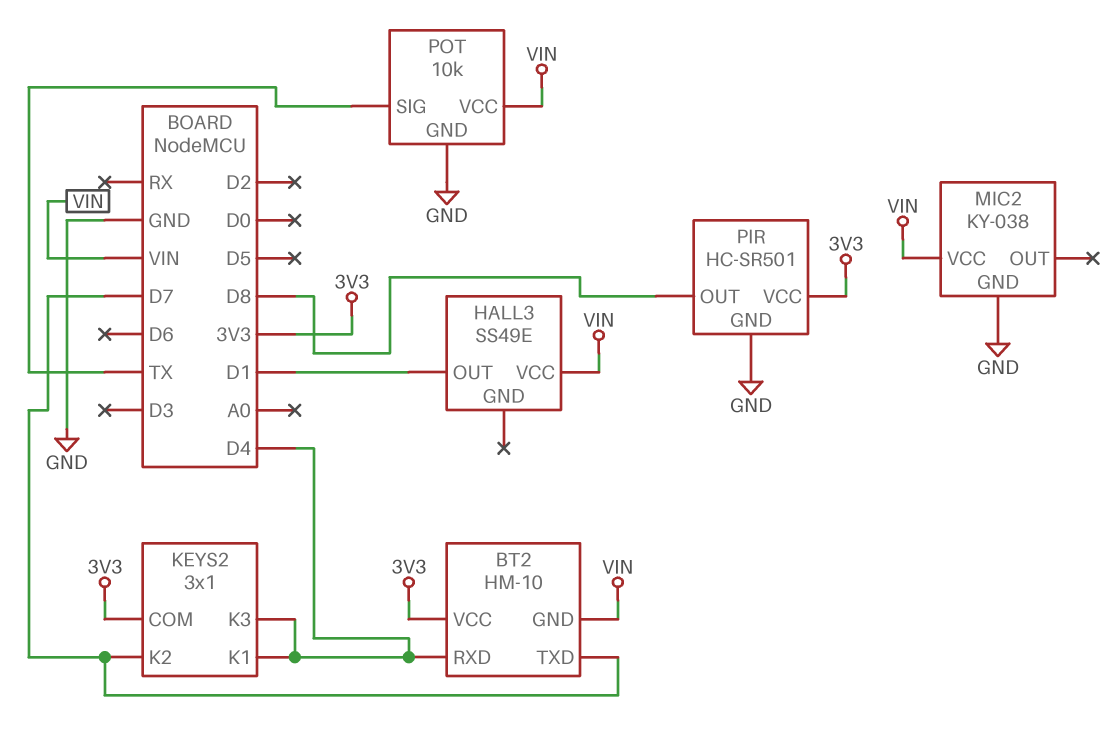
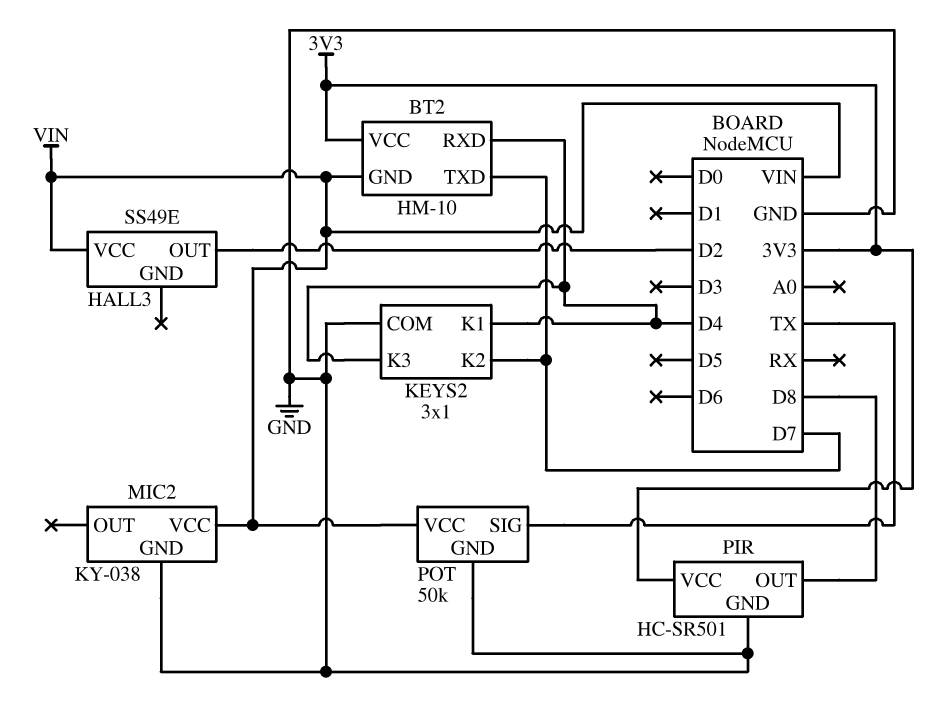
HALL3 pin OUT: D1 -> D2
KEYS2 pin COM: 3V3 -> GND
POT: 10k -> 50k

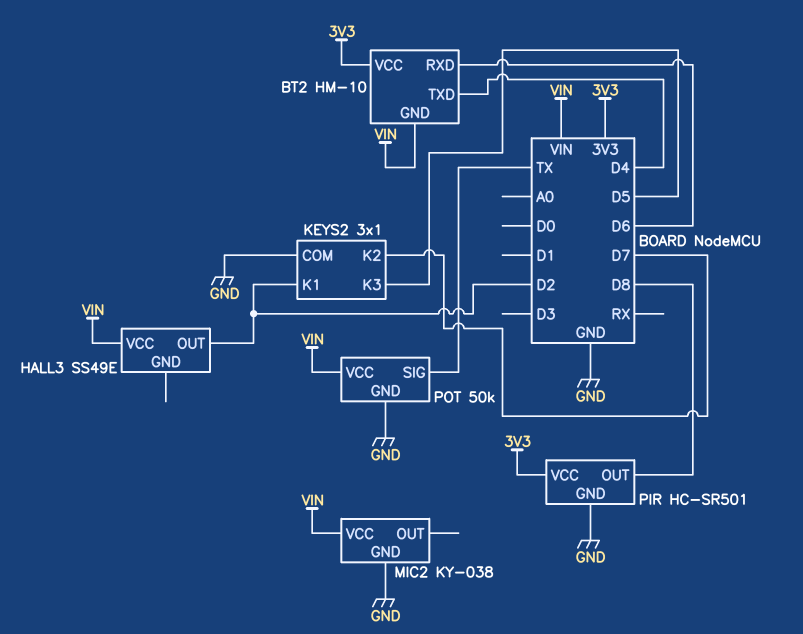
BT2 pin RXD: D4 -> D6
BT2 pin TXD: D7 -> D4
KEYS2 pin K1: D4 -> D2
KEYS2 pin K3: D4 -> D5

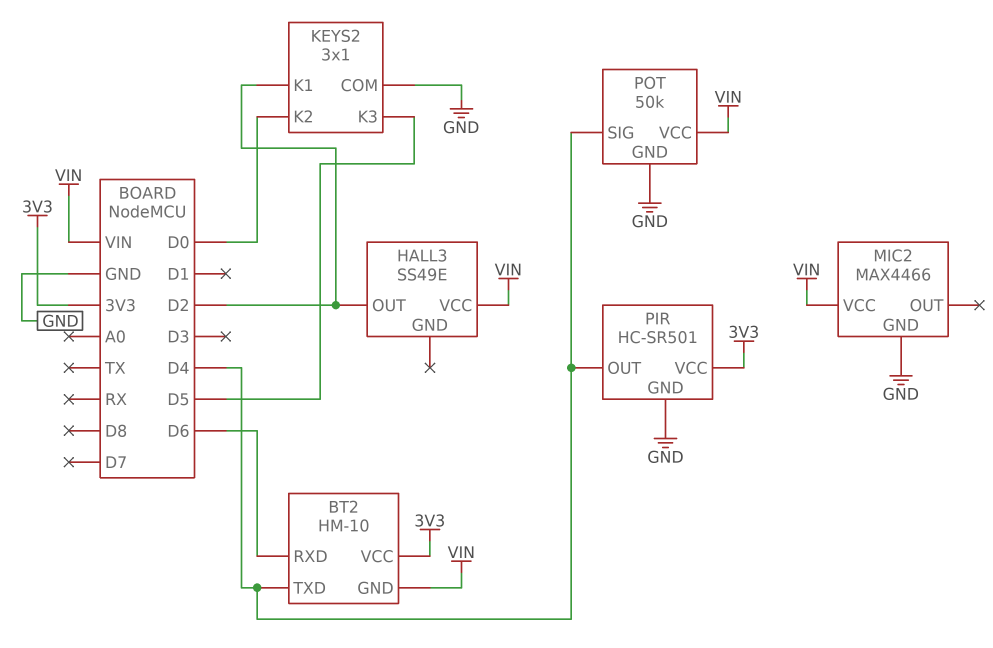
KEYS2 pin K2: D7 -> D0
MIC2: KY-038 -> MAX4466
PIR pin OUT: D8 -> D4
POT pin SIG: TX -> D4

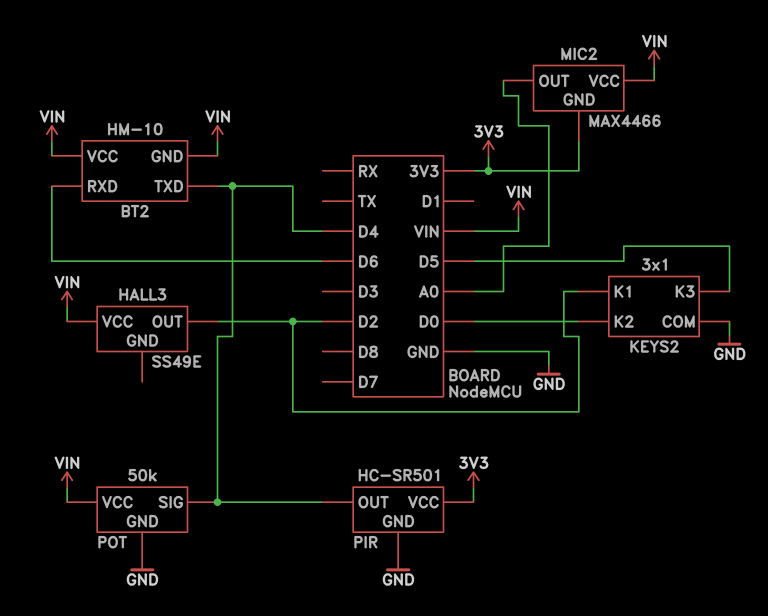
BT2 pin VCC: 3V3 -> VIN
MIC2 pin GND: GND -> 3V3
MIC2 pin OUT: none -> A0

